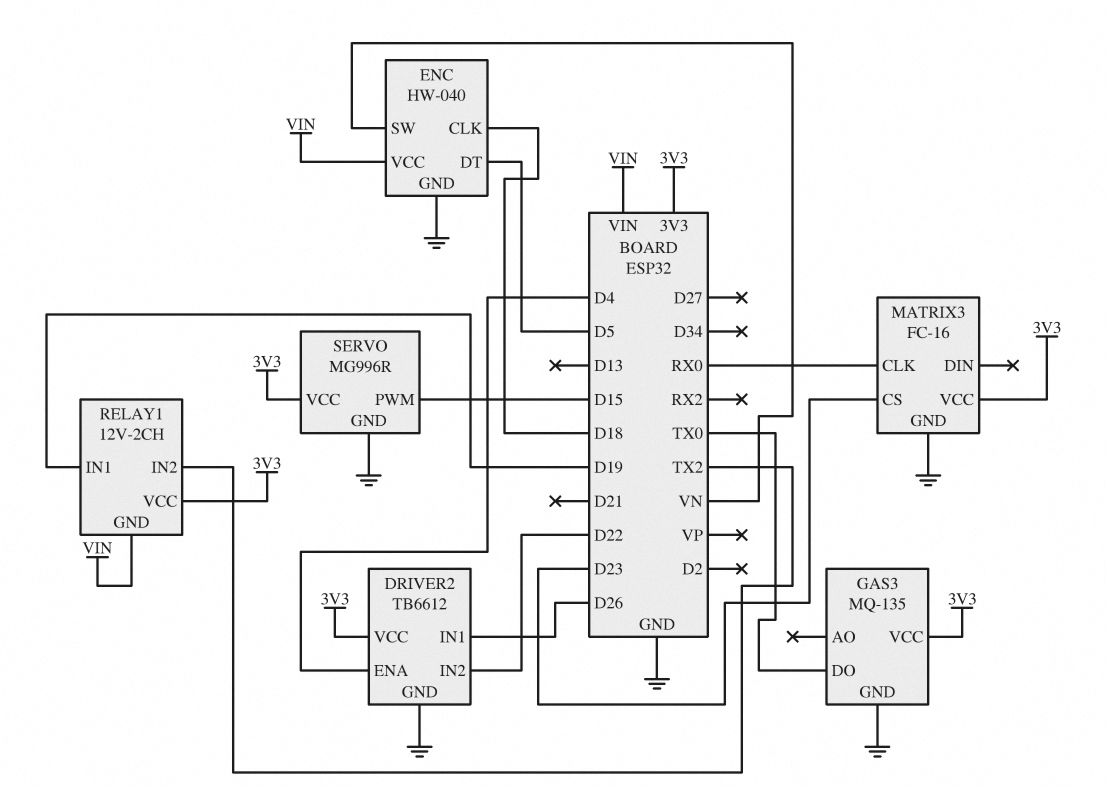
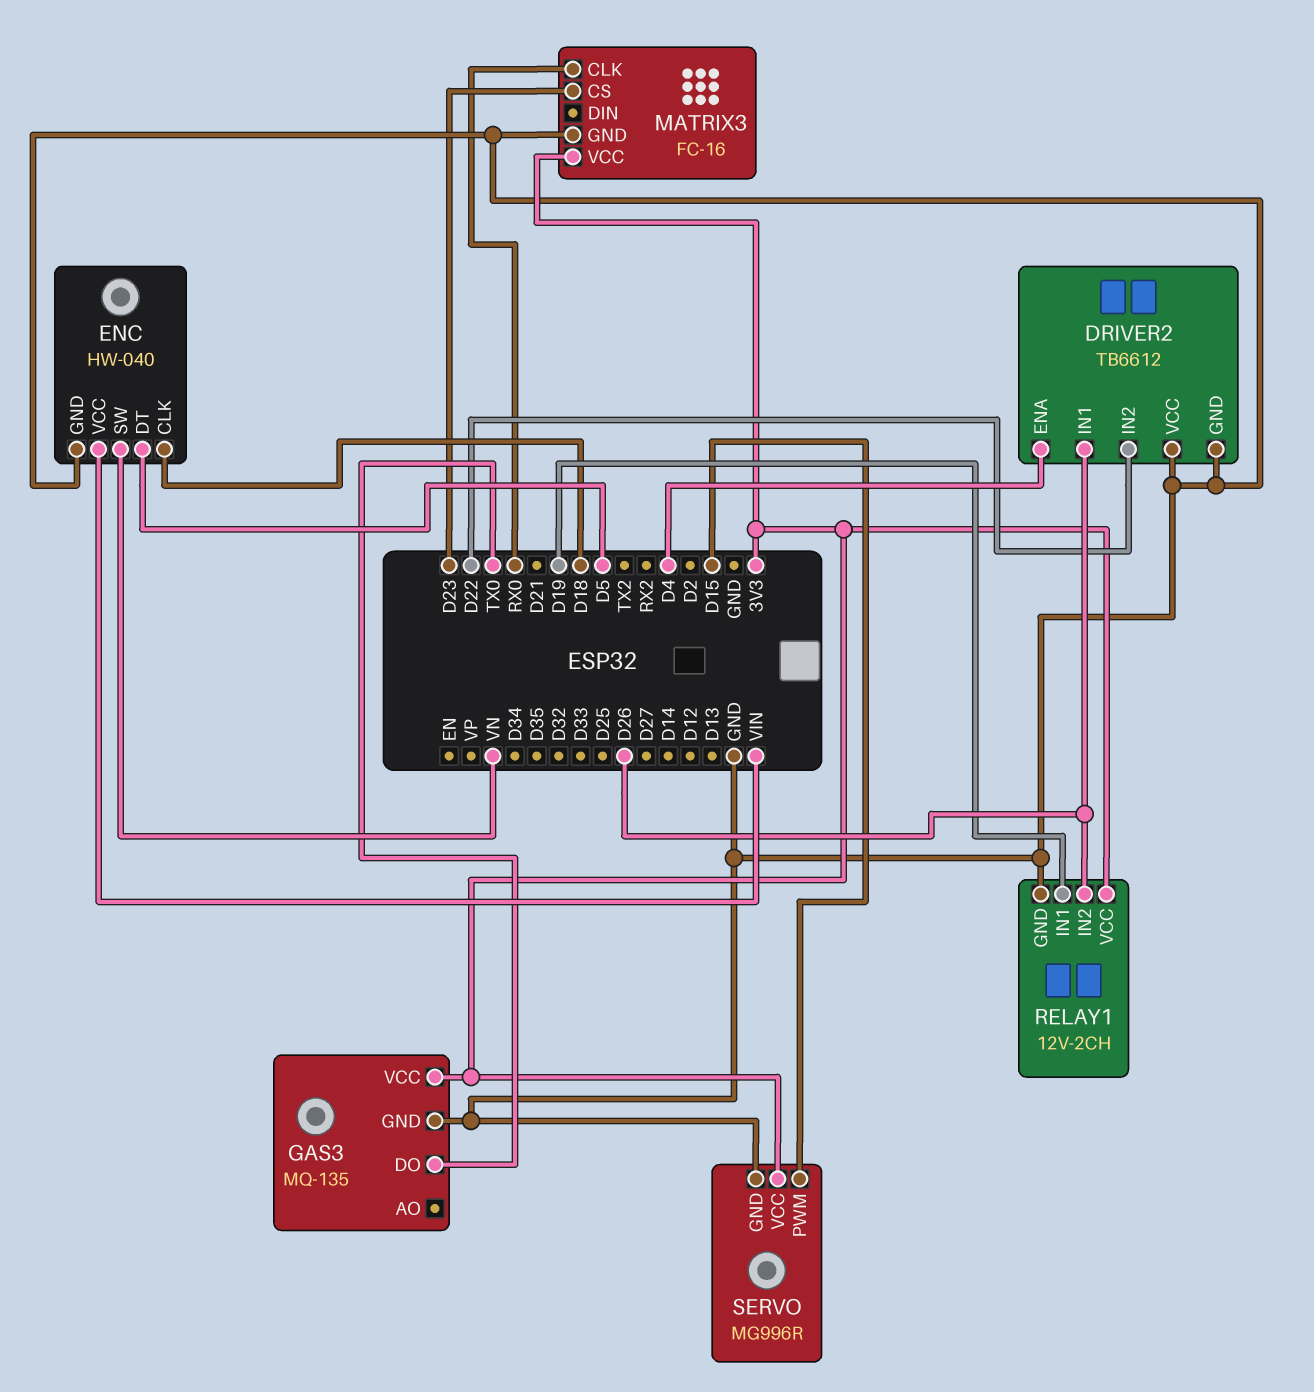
DRIVER2 pin VCC: 3V3 -> GND
RELAY1 pin GND: VIN -> GND
RELAY1 pin IN2: TX2 -> D26

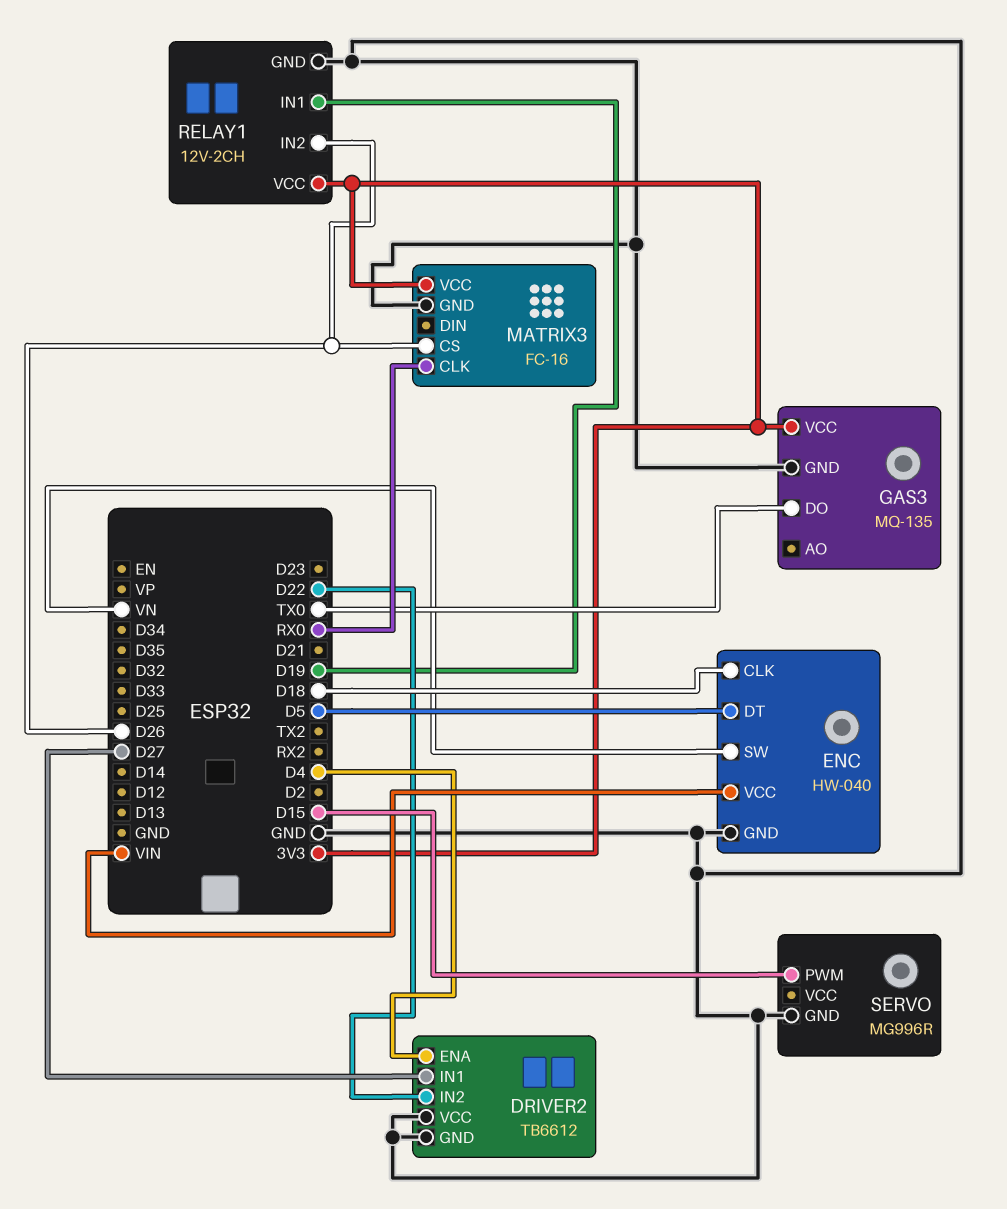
DRIVER2 pin IN1: D26 -> D27
MATRIX3 pin CS: D23 -> D26
SERVO pin VCC: 3V3 -> none

